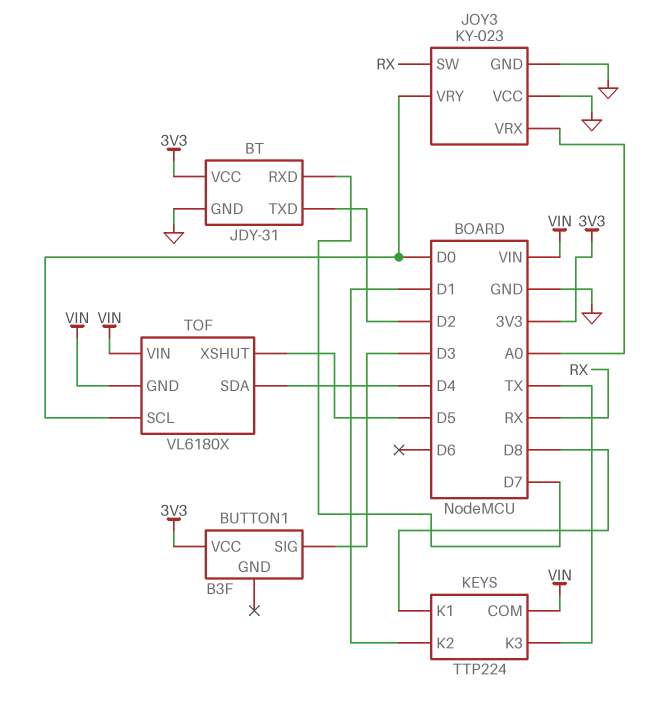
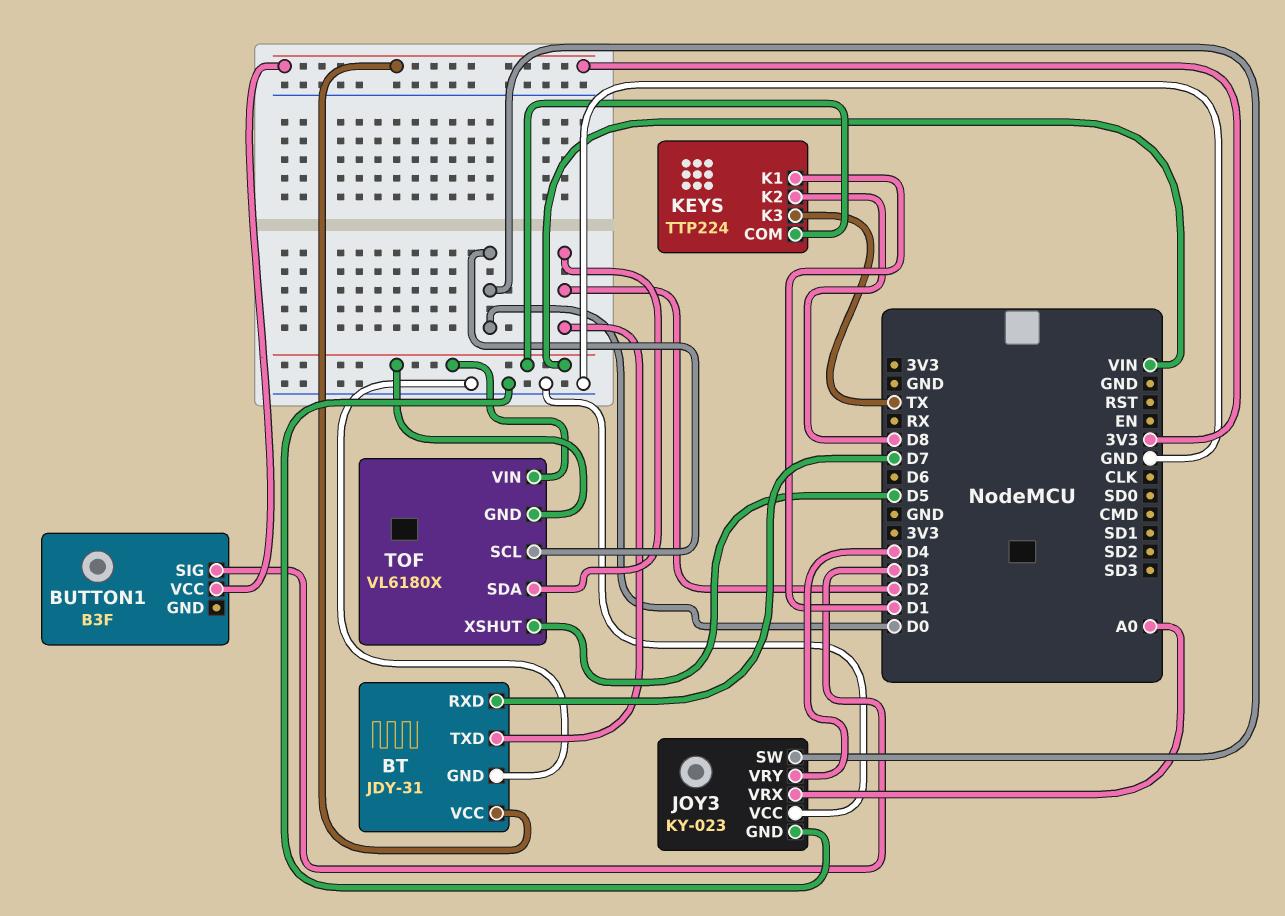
JOY3 pin SW: RX -> D0
JOY3 pin VRY: D0 -> D4
KEYS pin K1: D8 -> D1
KEYS pin K2: D1 -> D8
TOF pin SDA: D4 -> D2

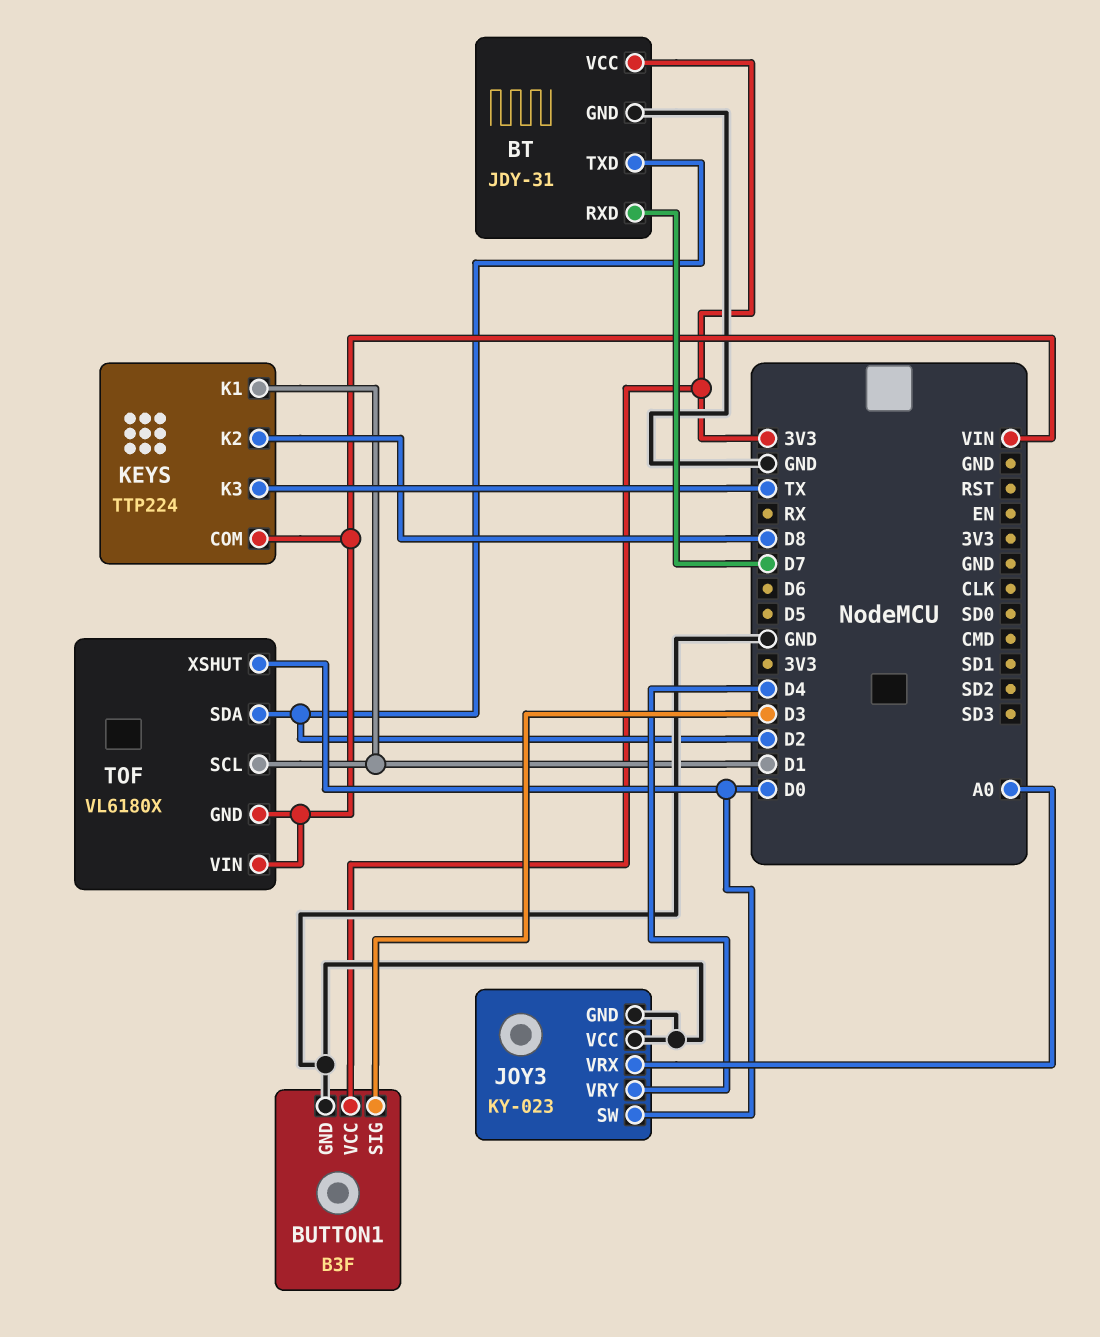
BUTTON1 pin GND: none -> GND
TOF pin SCL: D0 -> D1
TOF pin XSHUT: D5 -> D0

